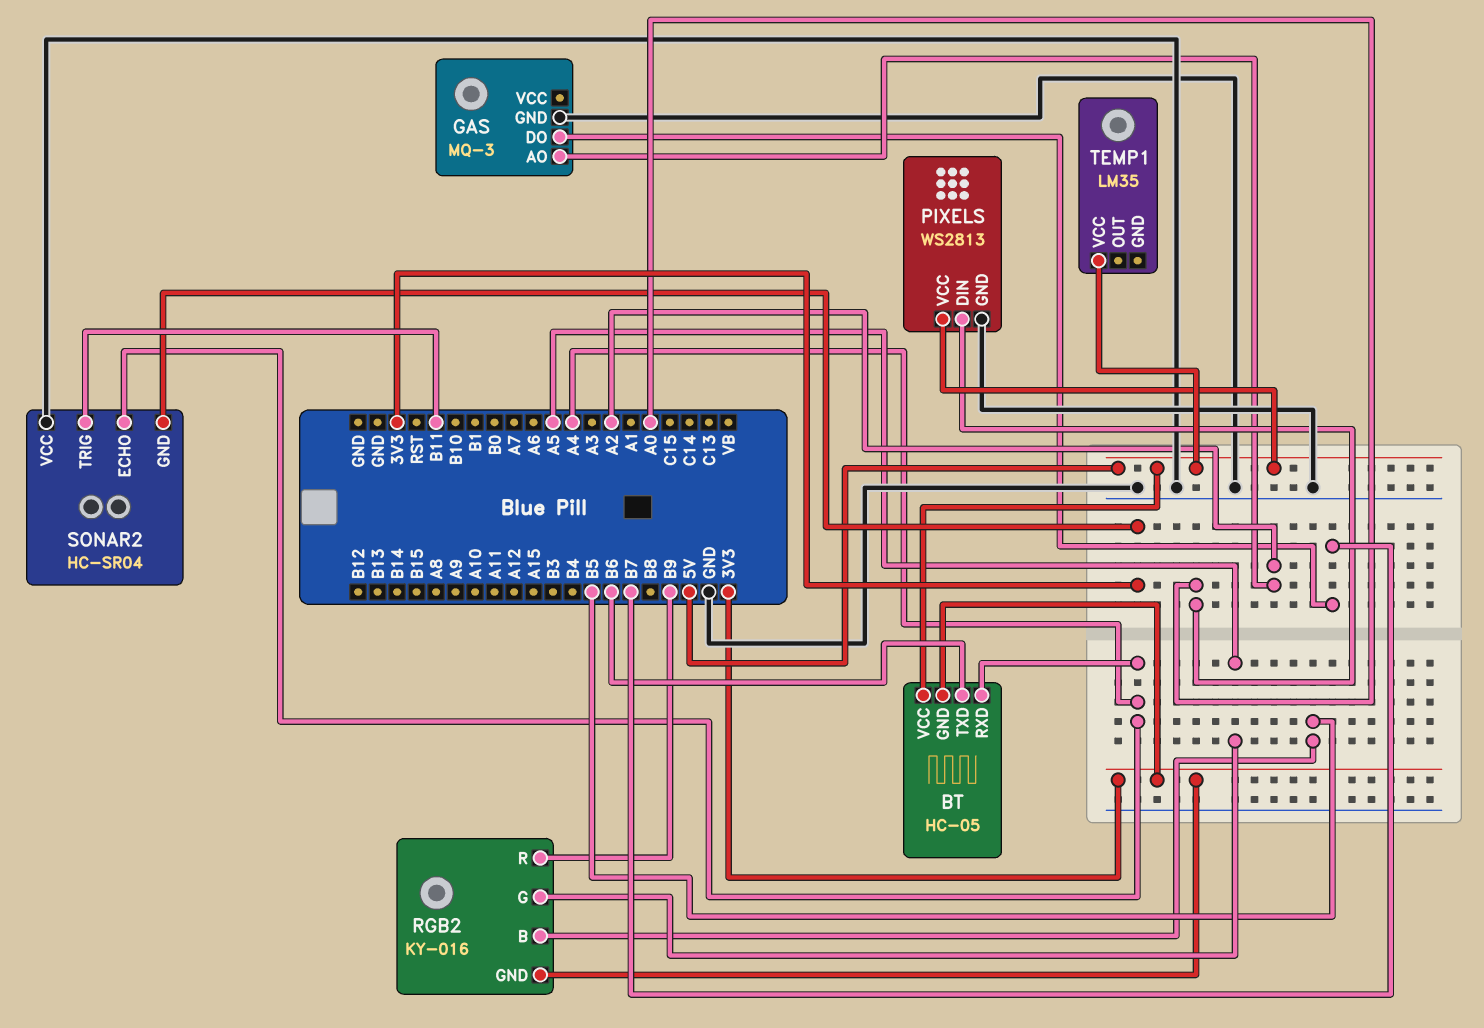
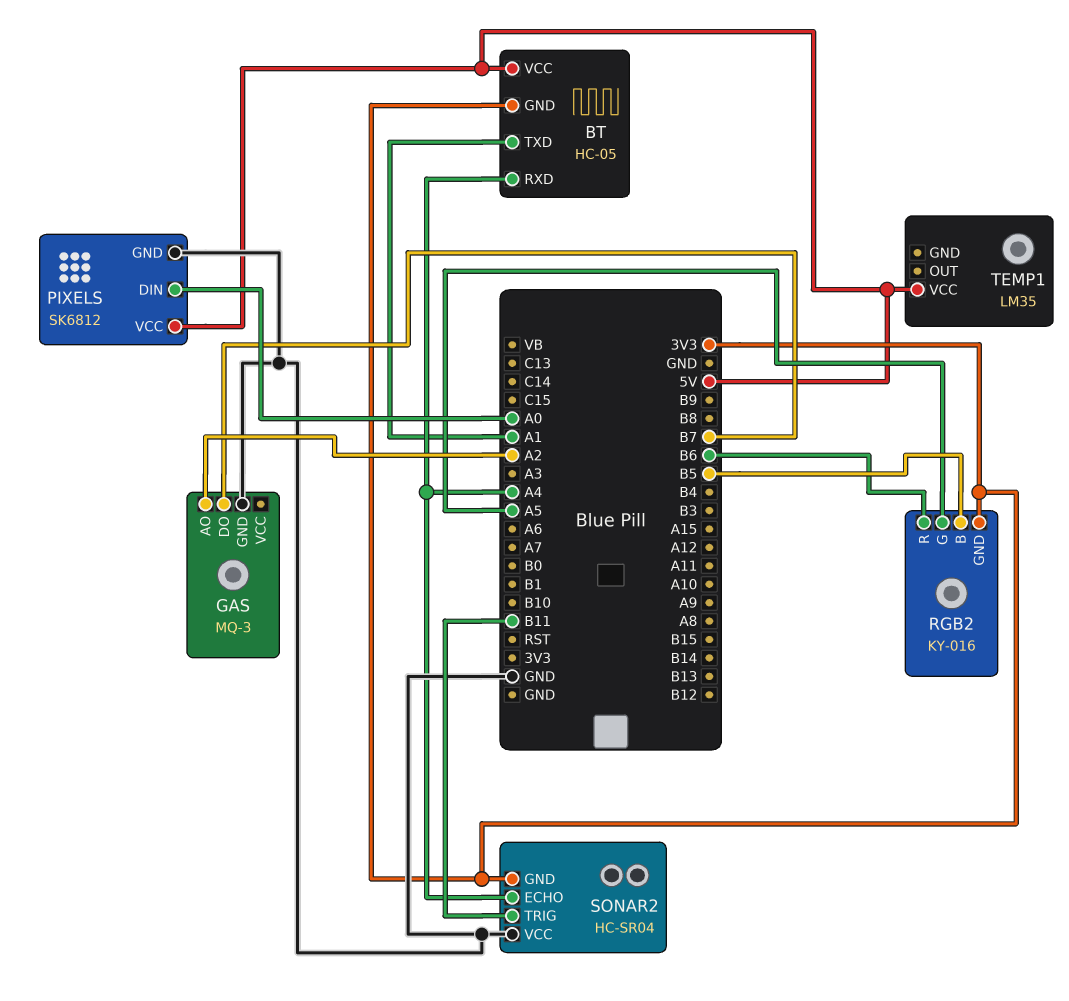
BT pin TXD: B6 -> A1
PIXELS: WS2813 -> SK6812
RGB2 pin R: B9 -> B6

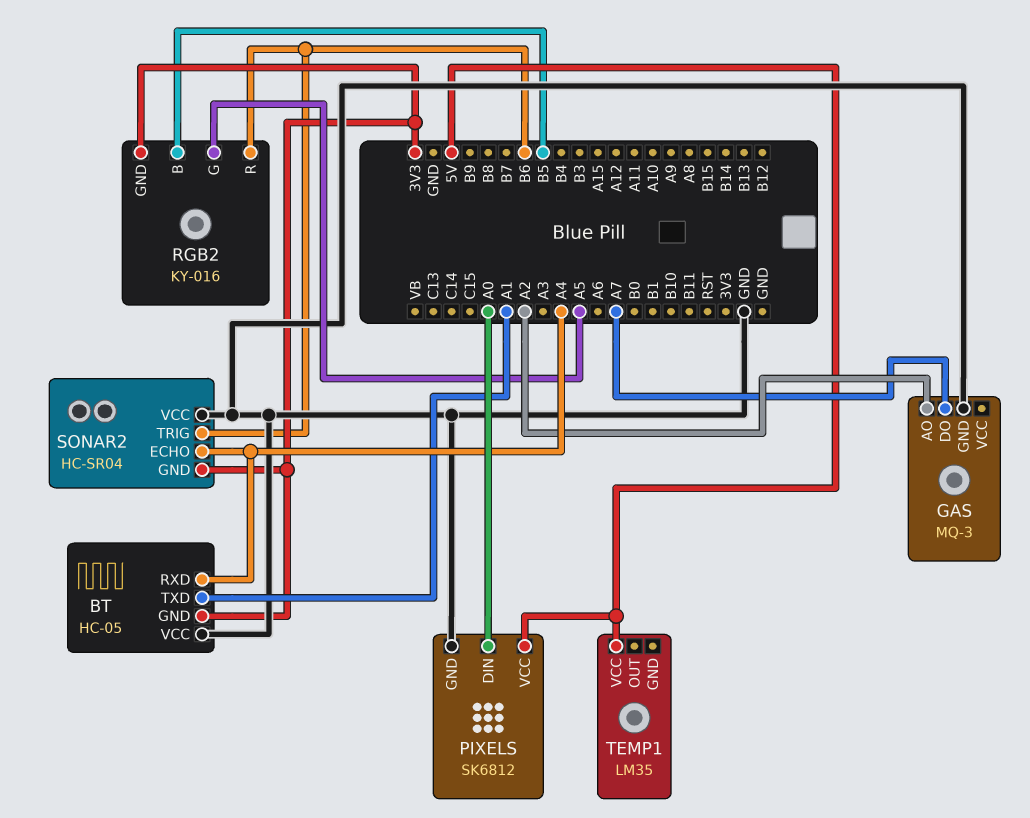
BT pin VCC: 5V -> GND
GAS pin DO: B7 -> A7
SONAR2 pin TRIG: B11 -> B6

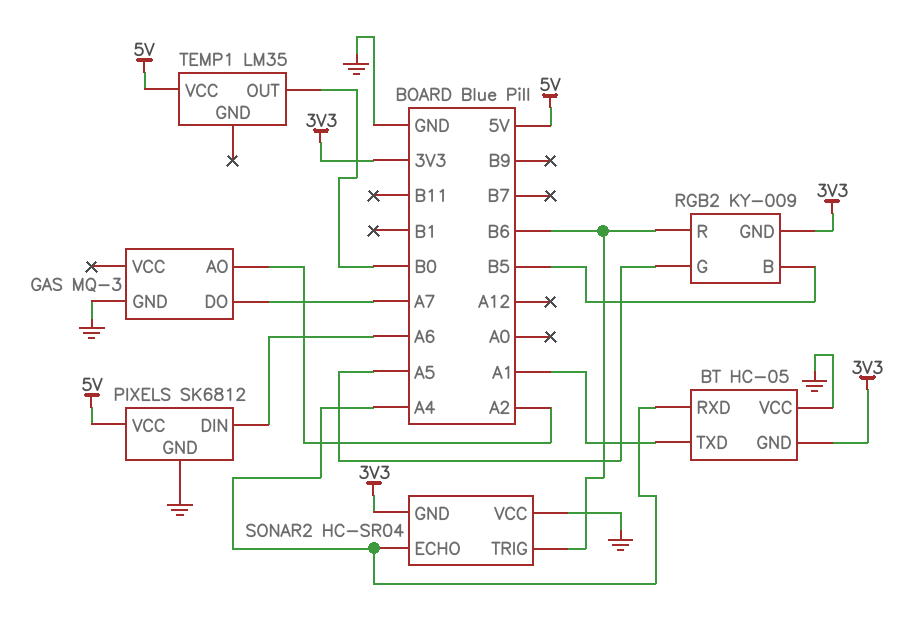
PIXELS pin DIN: A0 -> A6
RGB2: KY-016 -> KY-009
TEMP1 pin OUT: none -> B0

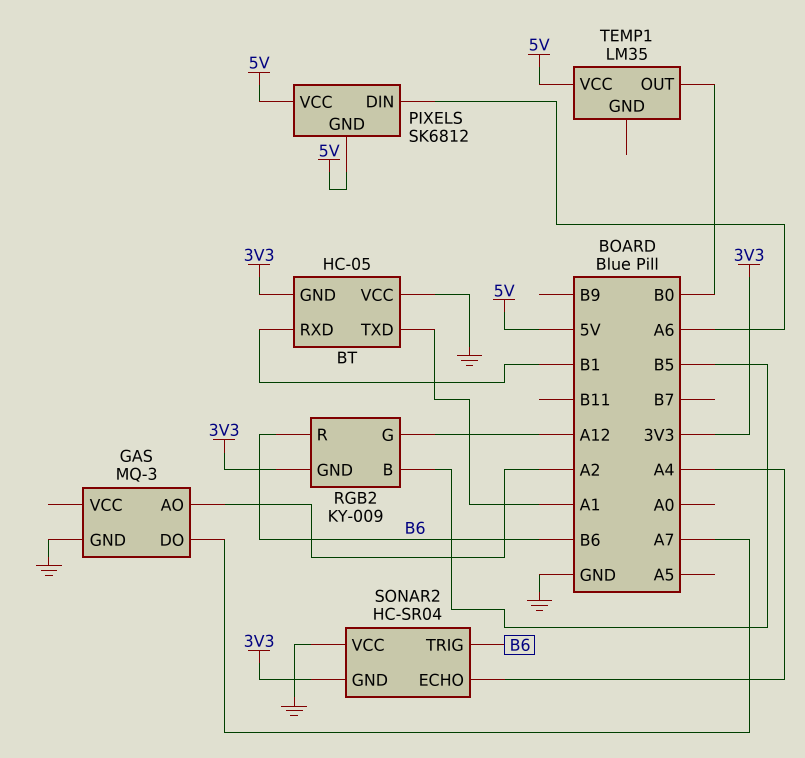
BT pin RXD: A4 -> B1
PIXELS pin GND: GND -> 5V
RGB2 pin G: A5 -> A12

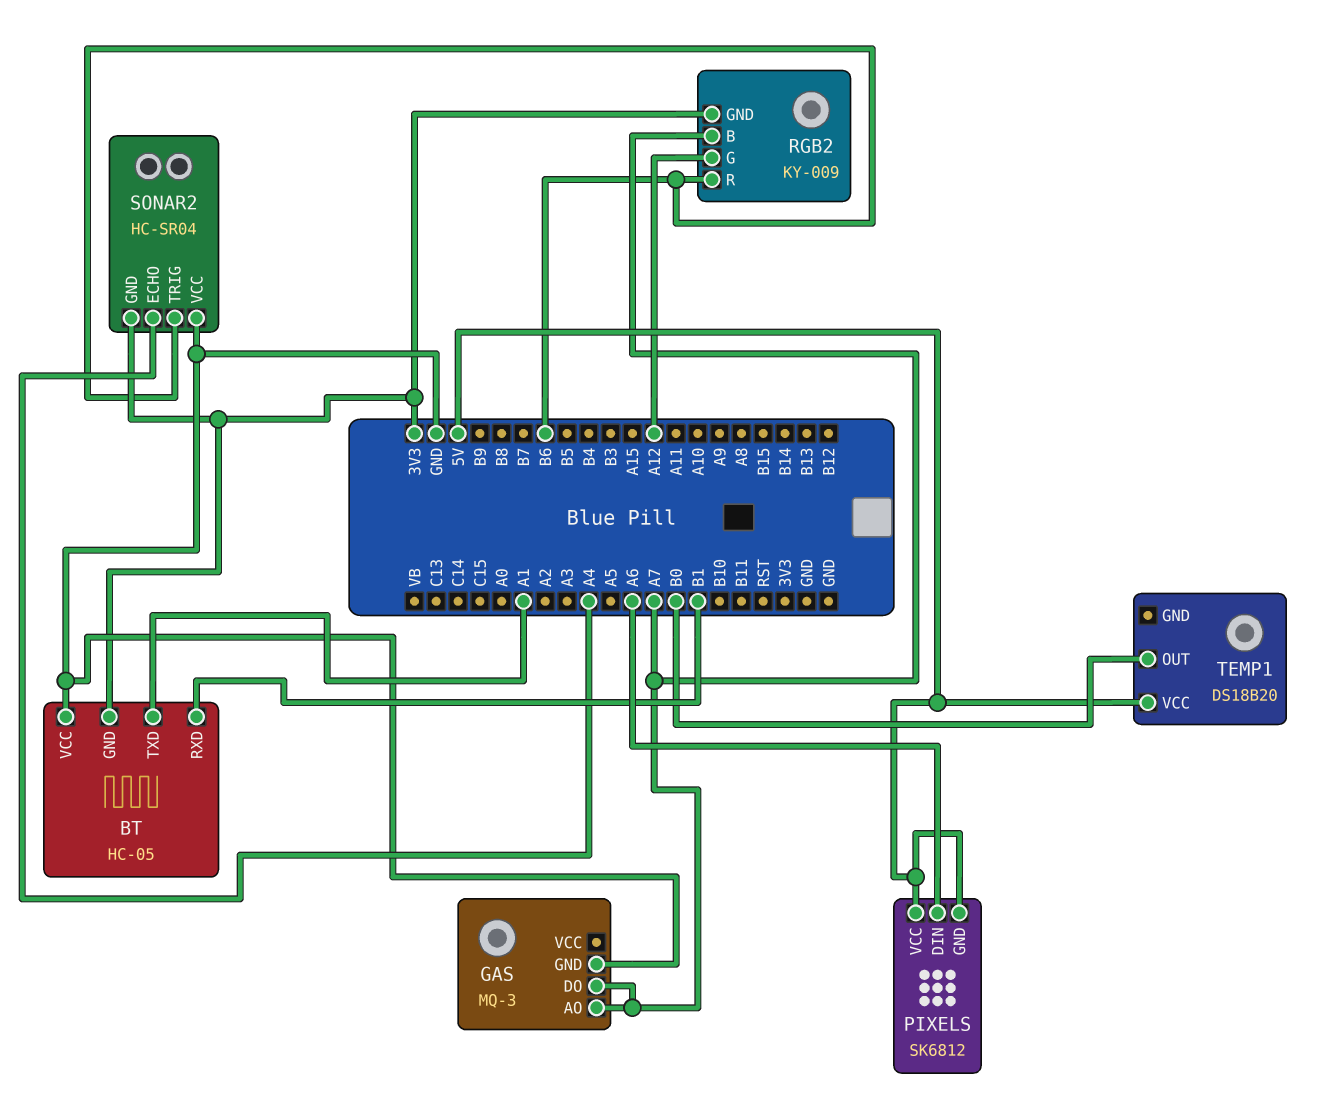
GAS pin AO: A2 -> A7
RGB2 pin B: B5 -> A7
TEMP1: LM35 -> DS18B20

